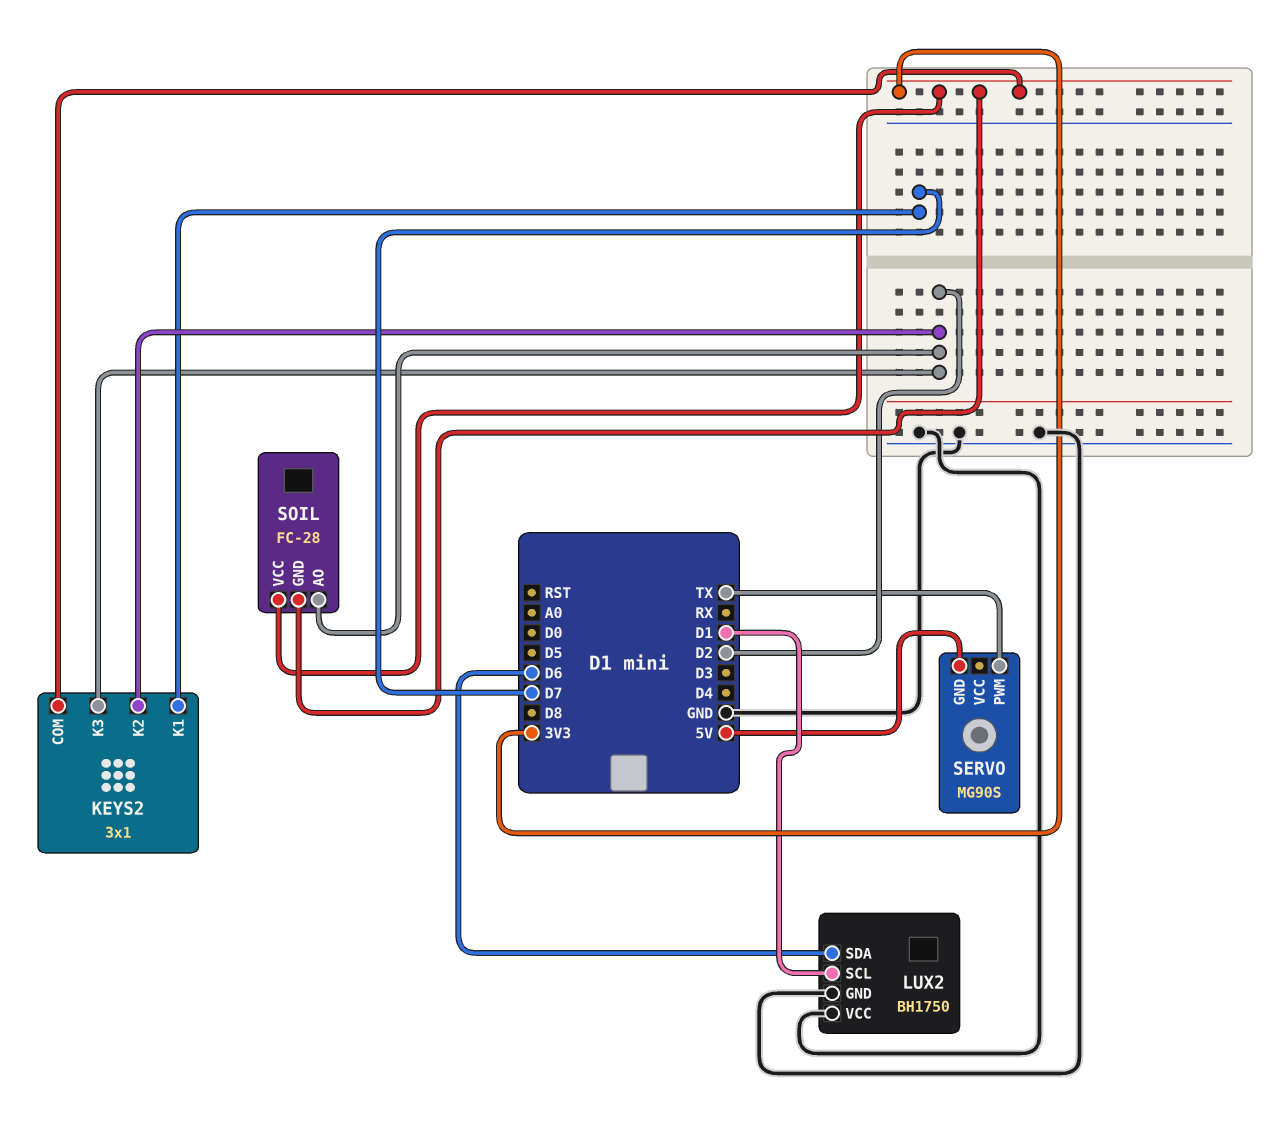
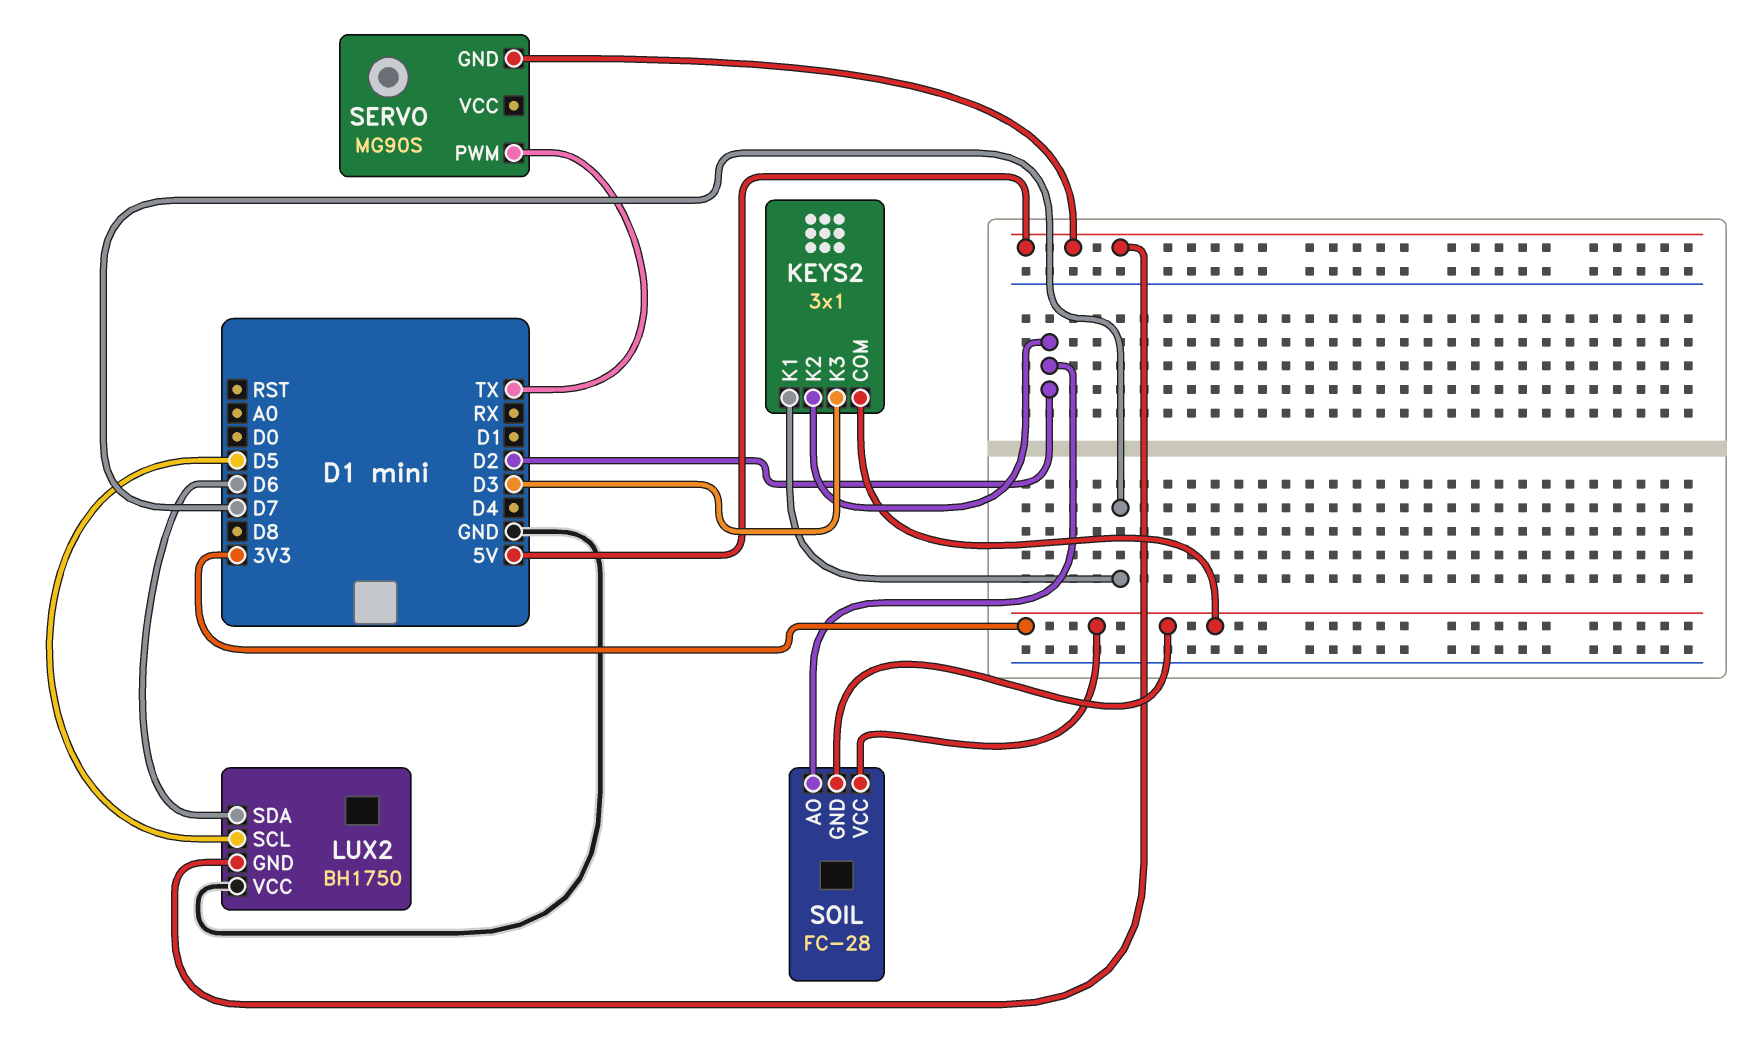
KEYS2 pin K3: D2 -> D3
LUX2 pin GND: GND -> 5V
LUX2 pin SCL: D1 -> D5

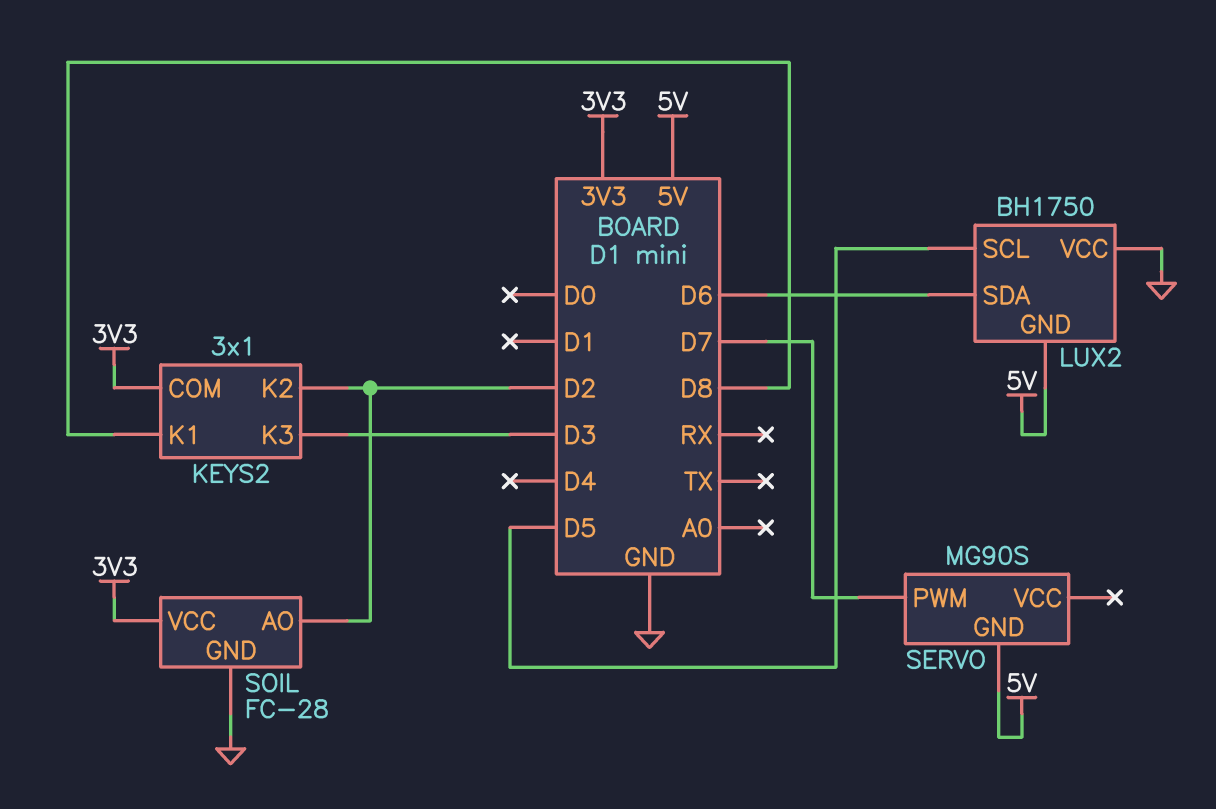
KEYS2 pin K1: D7 -> D8
SERVO pin PWM: TX -> D7
SOIL pin GND: 3V3 -> GND

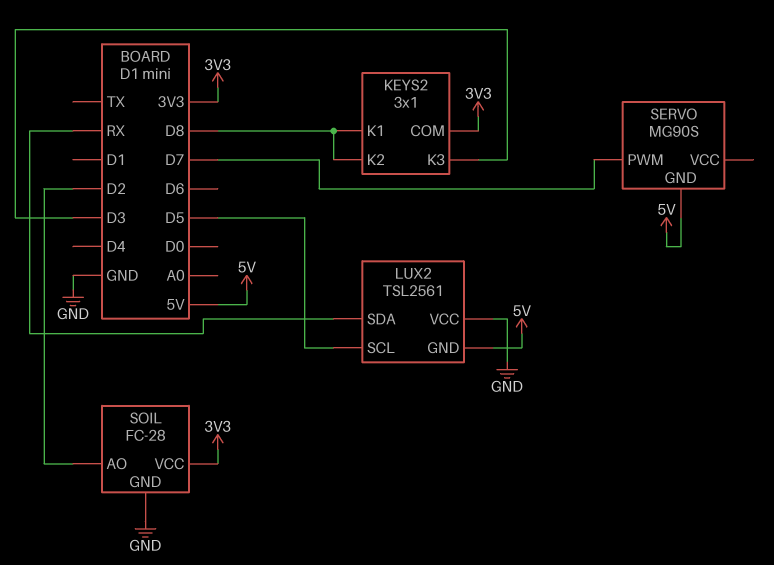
KEYS2 pin K2: D2 -> D8
LUX2: BH1750 -> TSL2561
LUX2 pin SDA: D6 -> RX

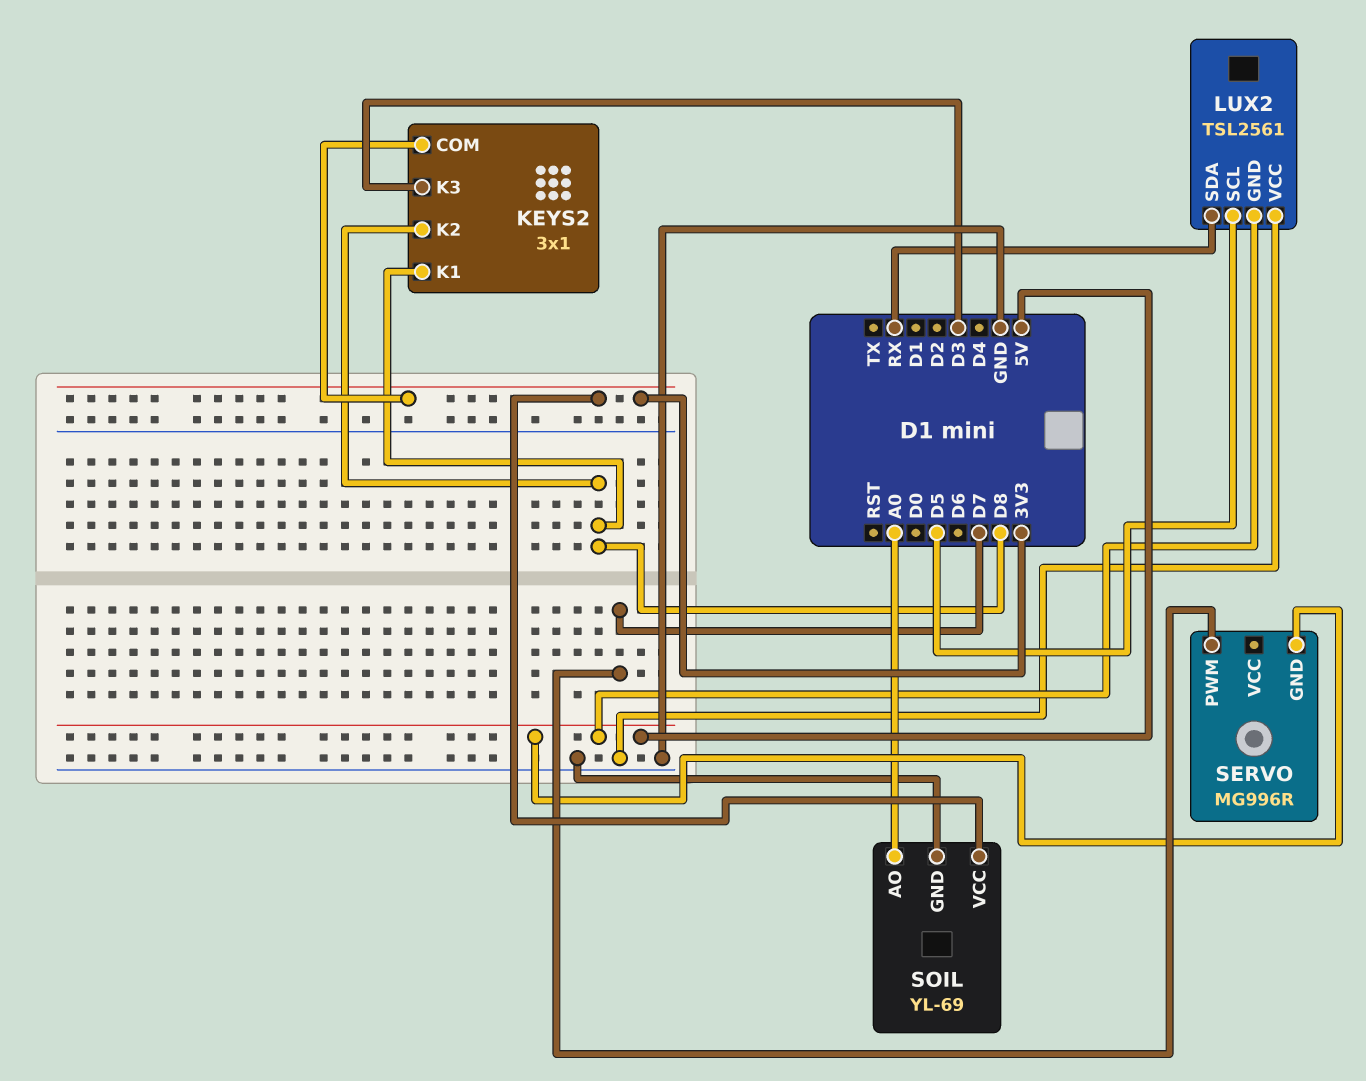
SERVO: MG90S -> MG996R
SOIL: FC-28 -> YL-69
SOIL pin AO: D2 -> A0

